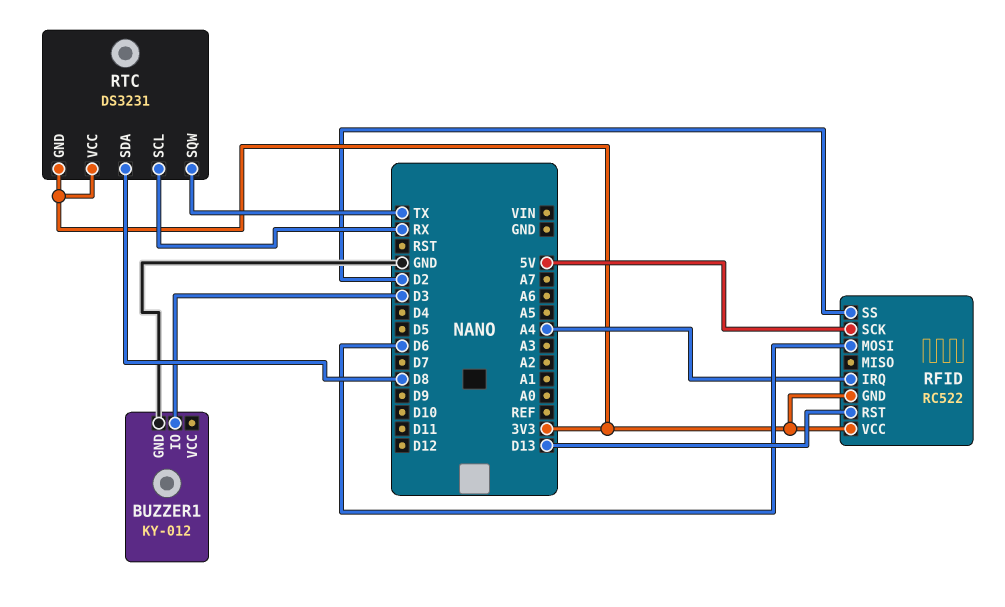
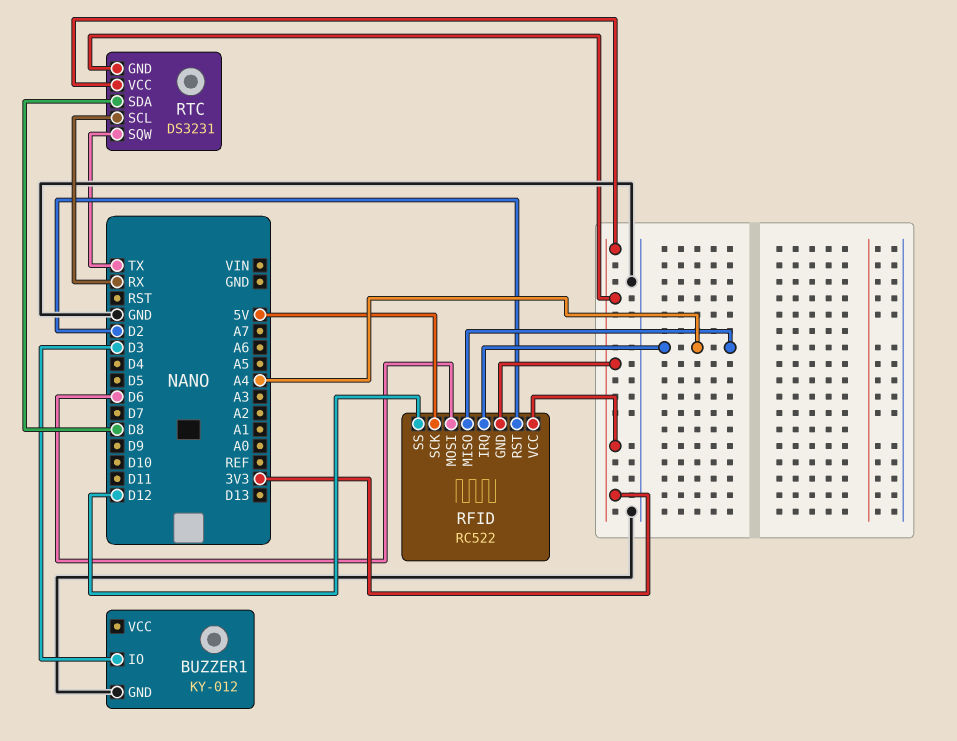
RFID pin MISO: none -> A4
RFID pin RST: D13 -> D2
RFID pin SS: D2 -> D12

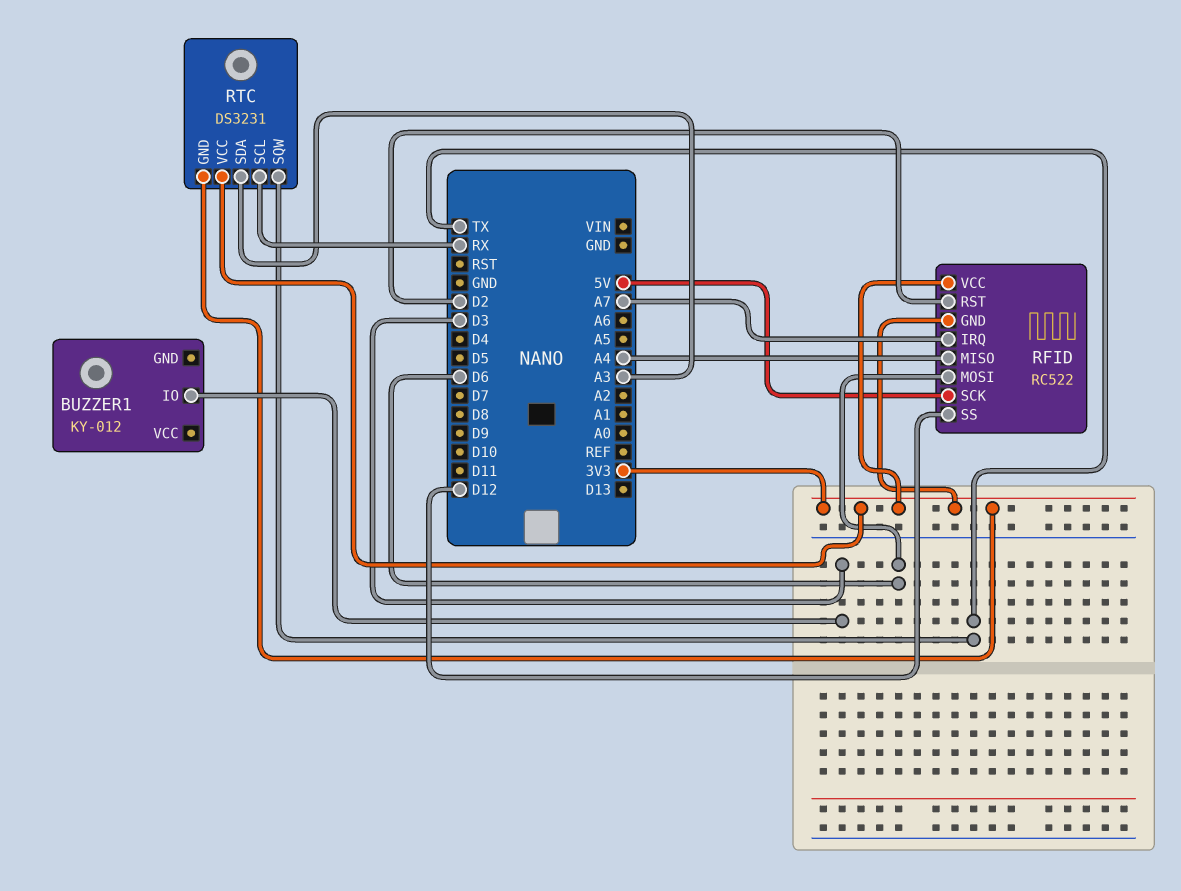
BUZZER1 pin GND: GND -> none
RFID pin IRQ: A4 -> A7
RTC pin SDA: D8 -> A3

